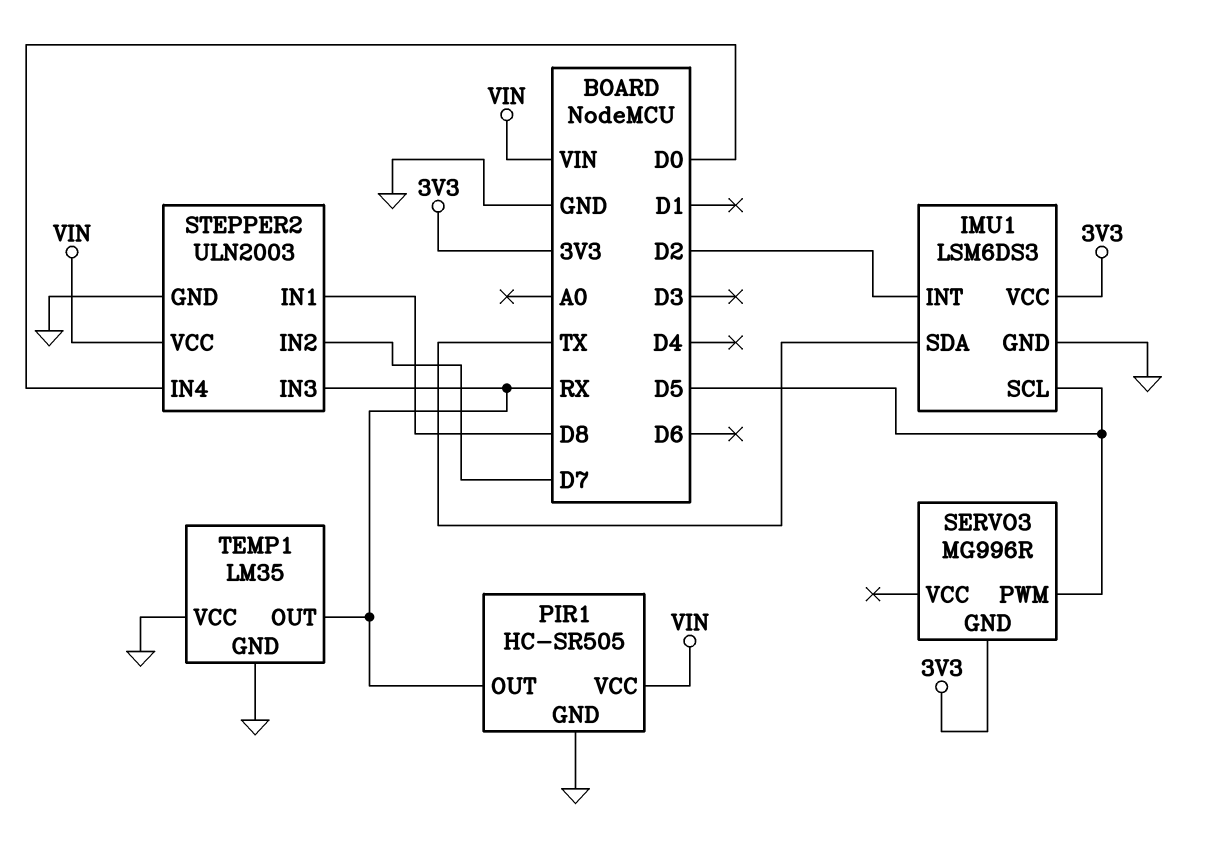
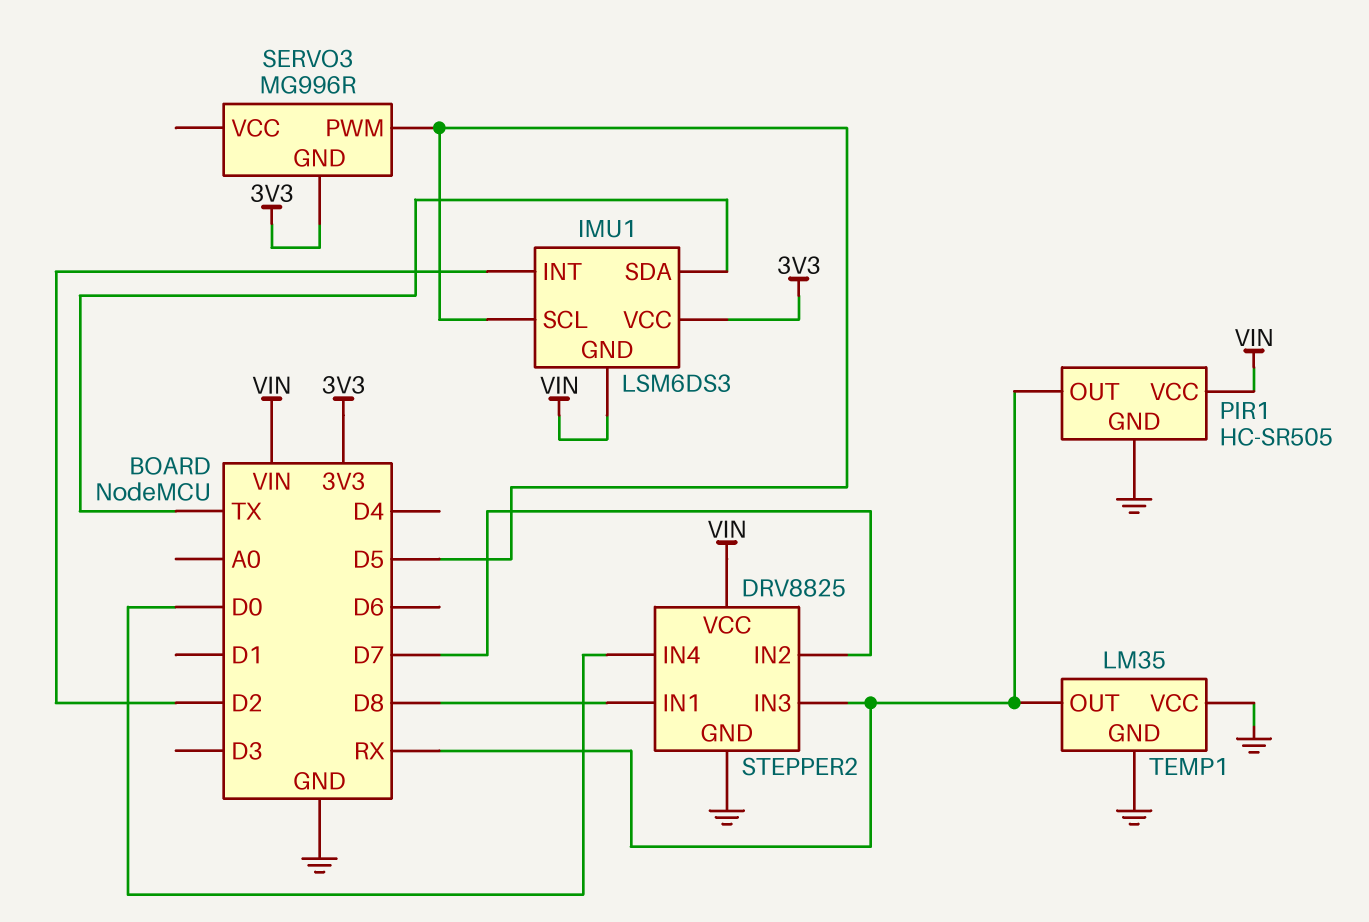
IMU1 pin GND: GND -> VIN
STEPPER2: ULN2003 -> DRV8825

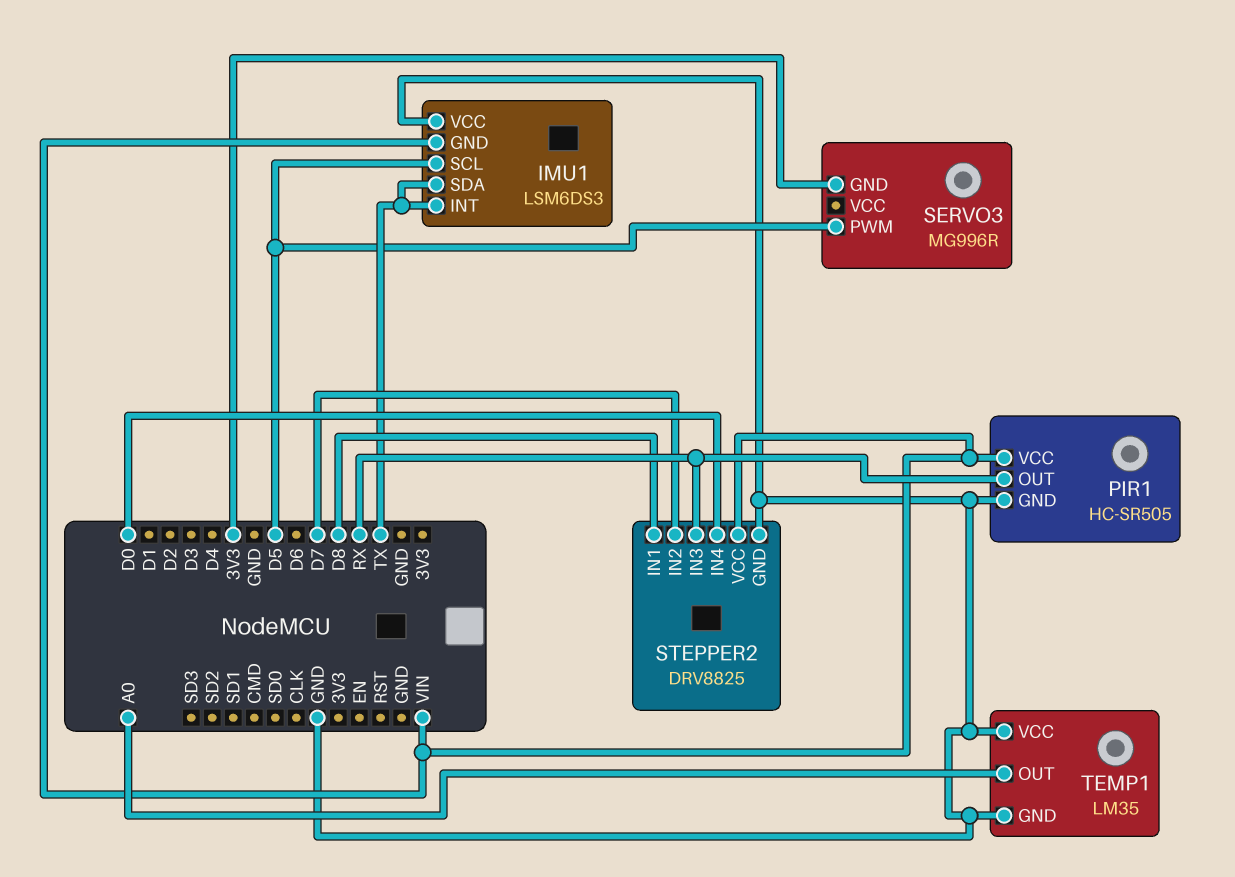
IMU1 pin INT: D2 -> TX
IMU1 pin VCC: 3V3 -> GND
TEMP1 pin OUT: RX -> A0

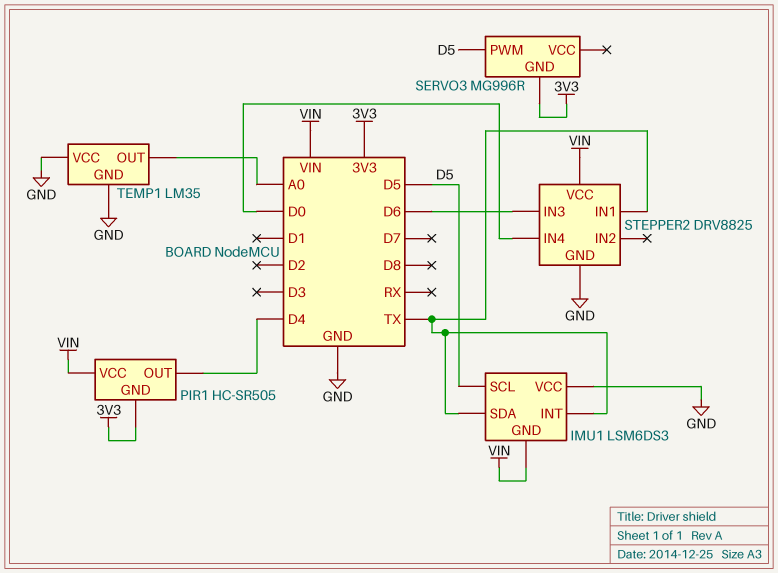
PIR1 pin GND: GND -> 3V3
PIR1 pin OUT: RX -> D4
STEPPER2 pin IN1: D8 -> TX
STEPPER2 pin IN2: D7 -> none
STEPPER2 pin IN3: RX -> D6

